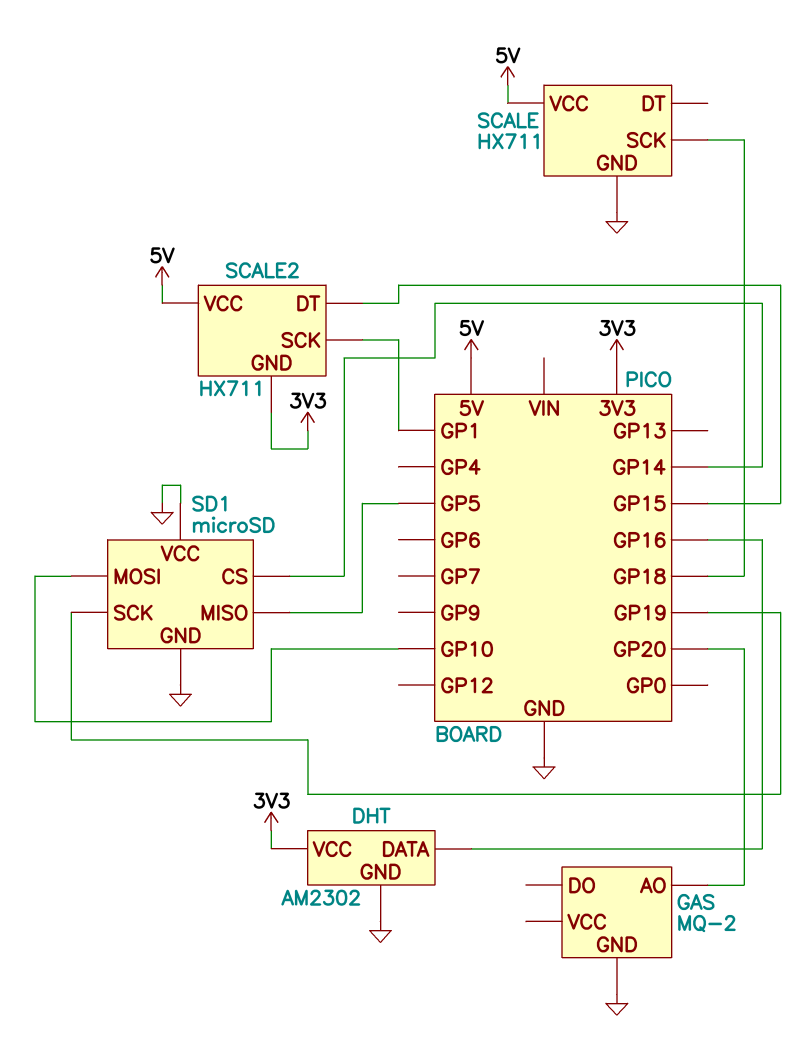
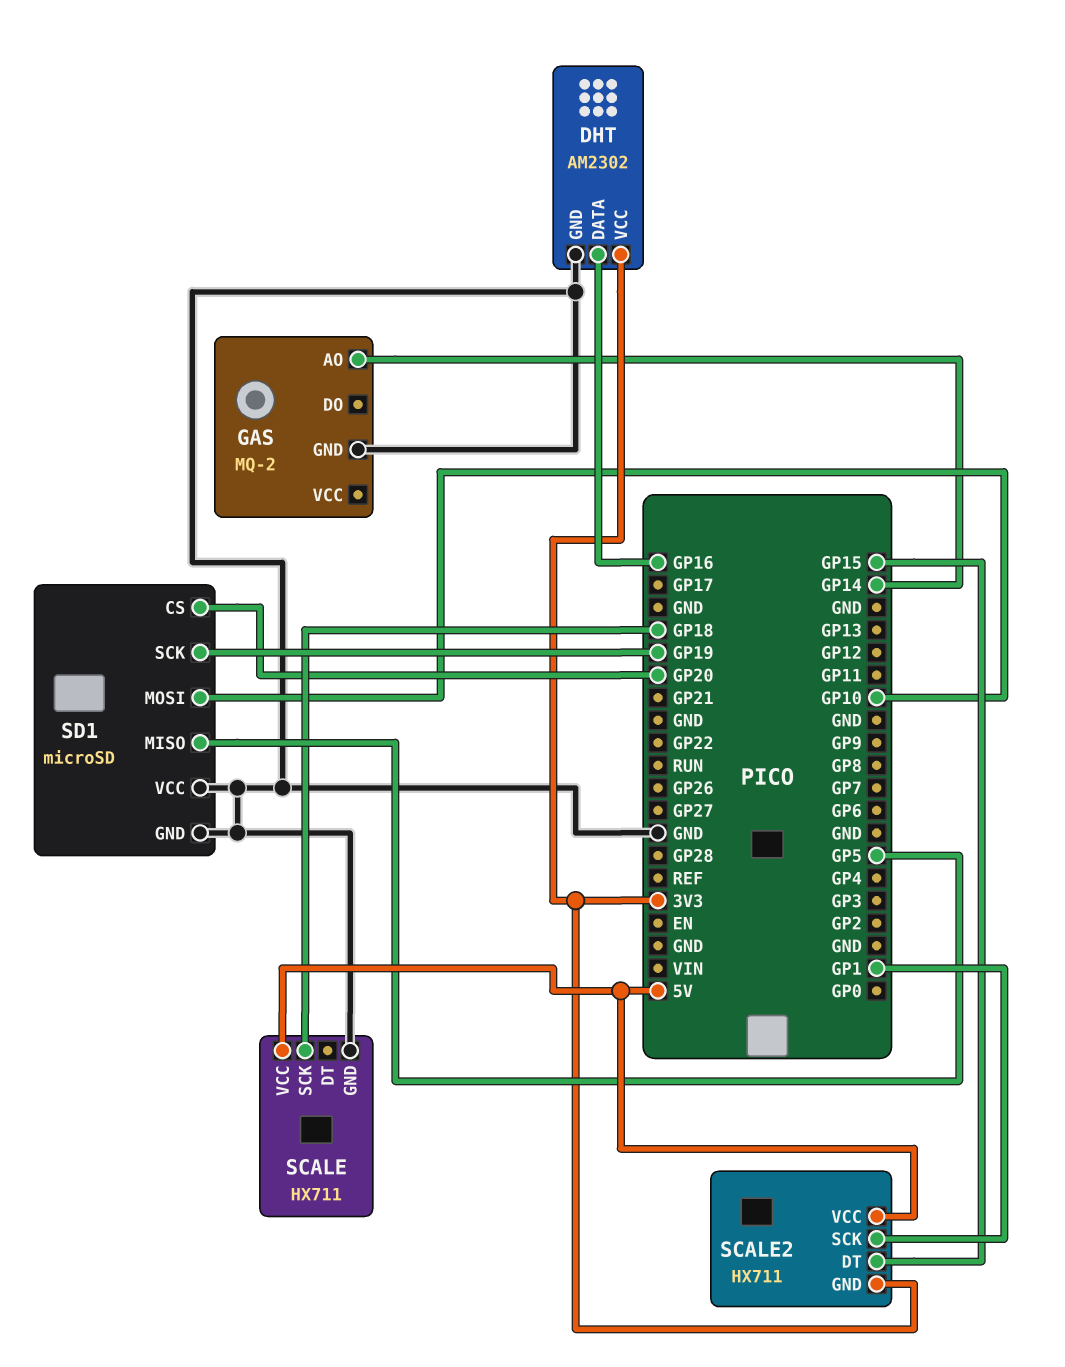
GAS pin AO: GP20 -> GP14
SD1 pin CS: GP14 -> GP20

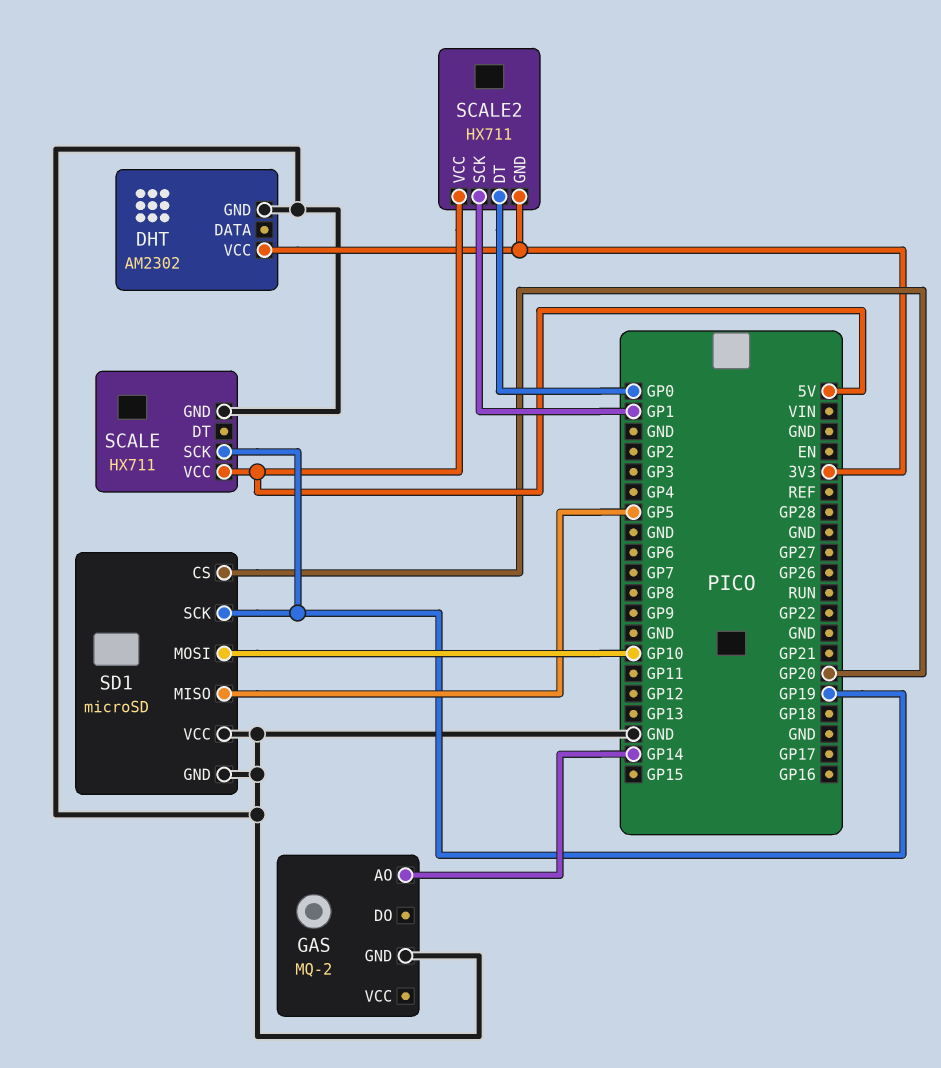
DHT pin DATA: GP16 -> none
SCALE pin SCK: GP18 -> GP19
SCALE2 pin DT: GP15 -> GP0

